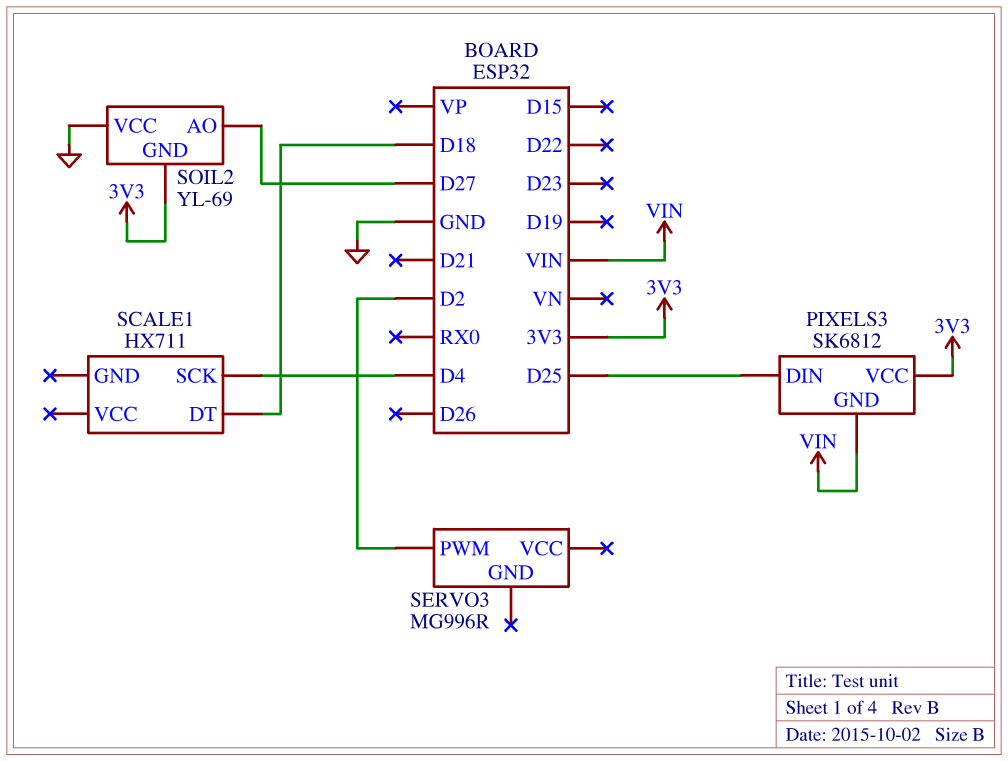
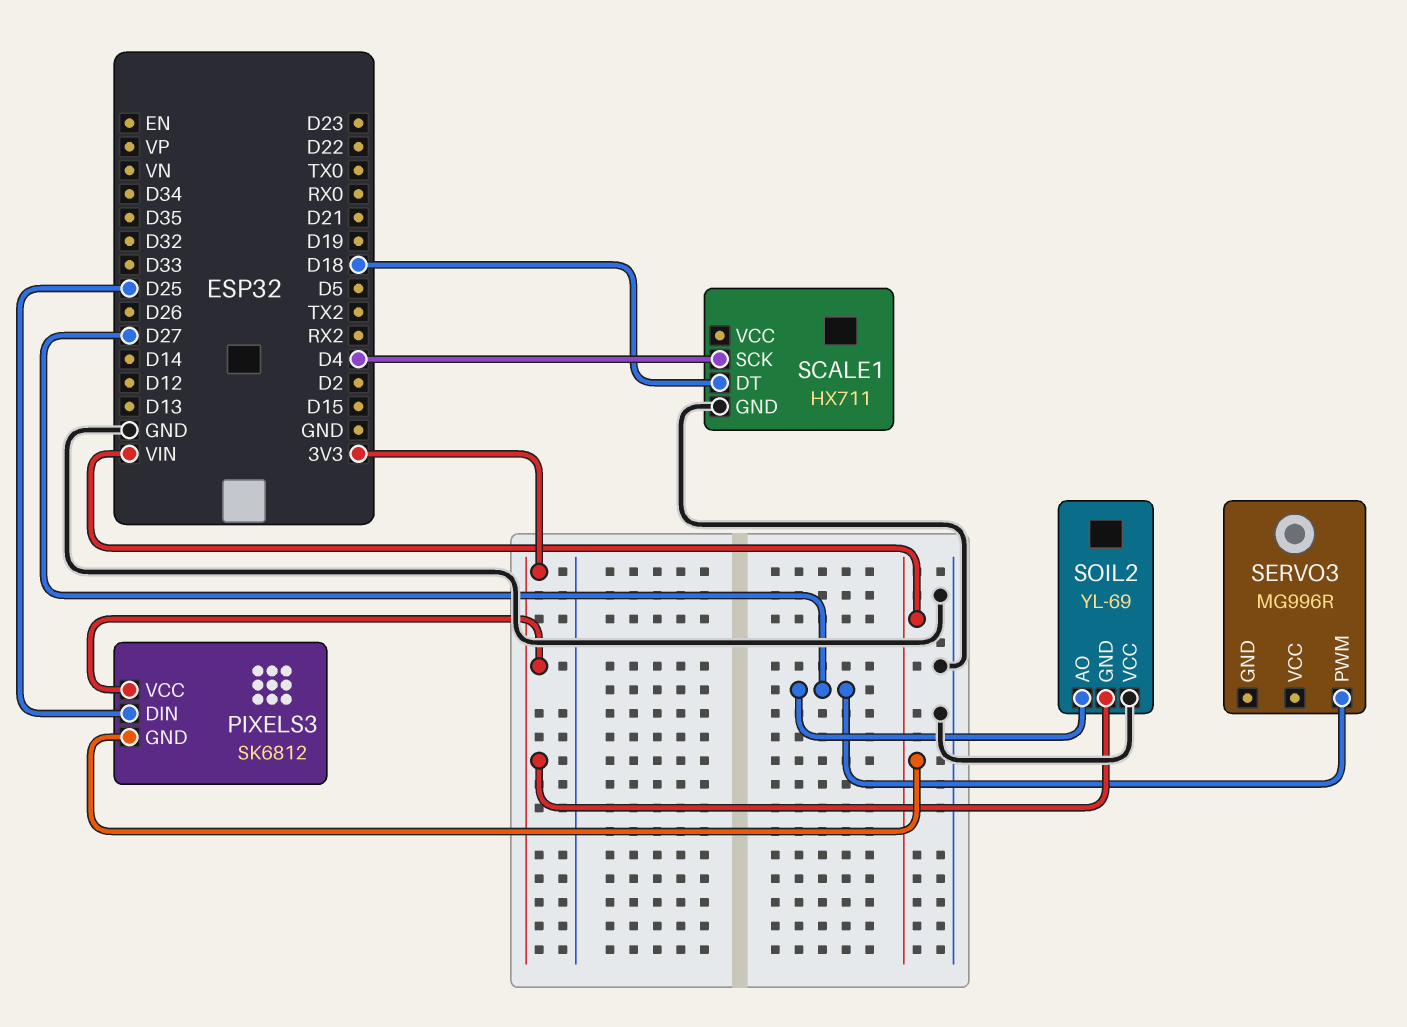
SCALE1 pin GND: none -> GND
SERVO3 pin PWM: D2 -> D27

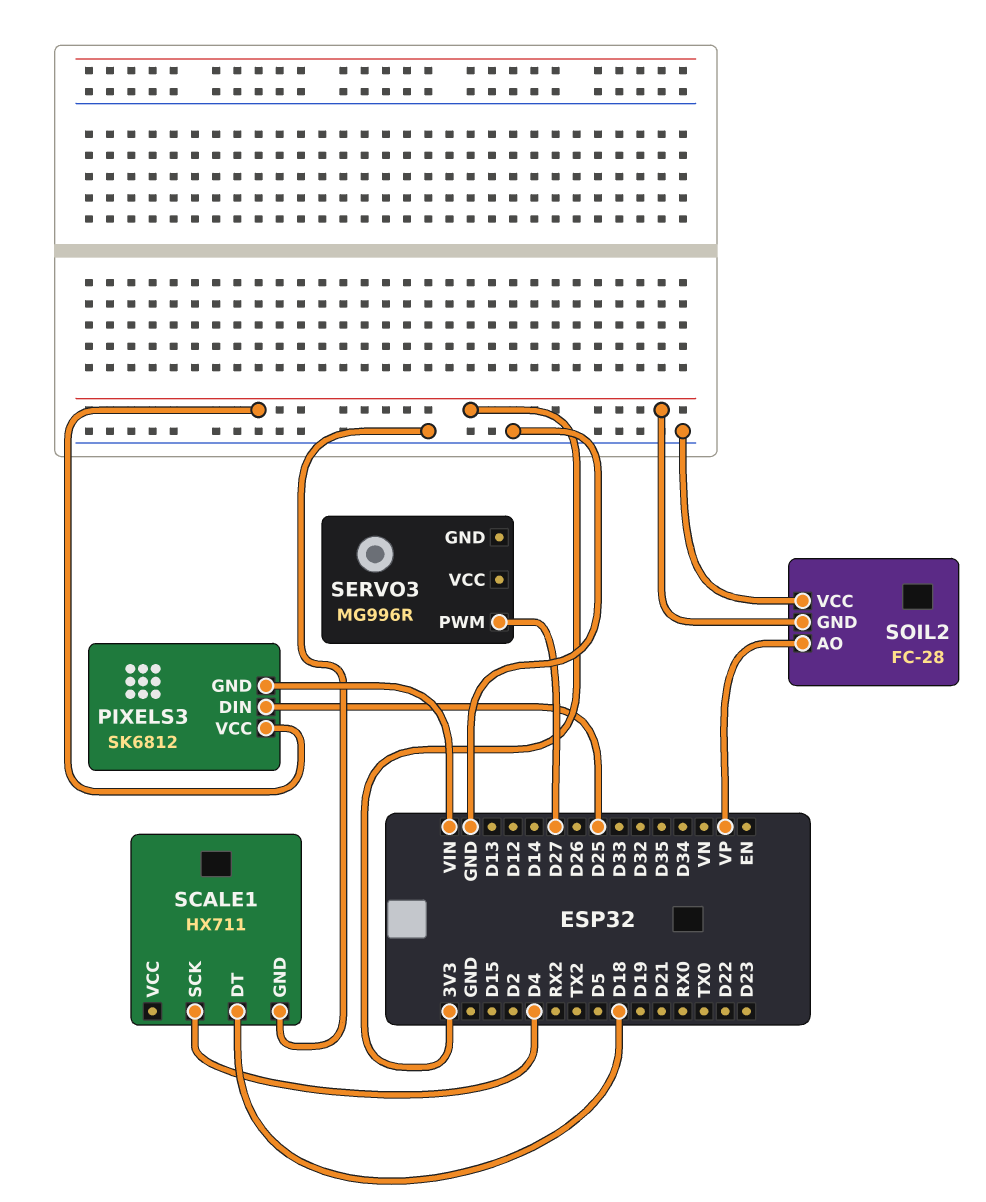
SOIL2: YL-69 -> FC-28
SOIL2 pin AO: D27 -> VP

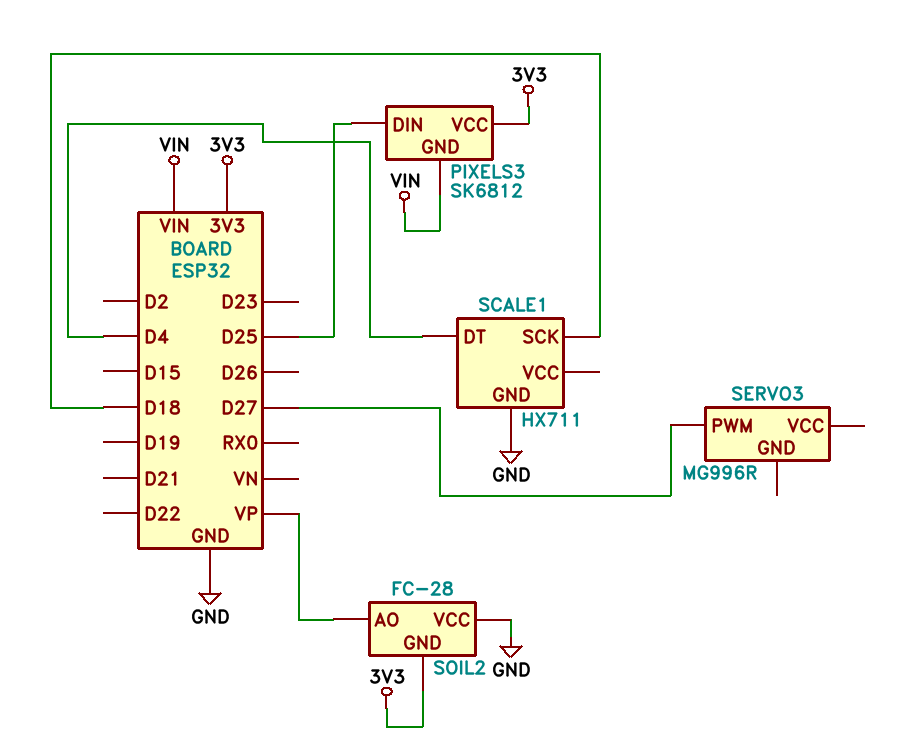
SCALE1 pin DT: D18 -> D4
SCALE1 pin SCK: D4 -> D18

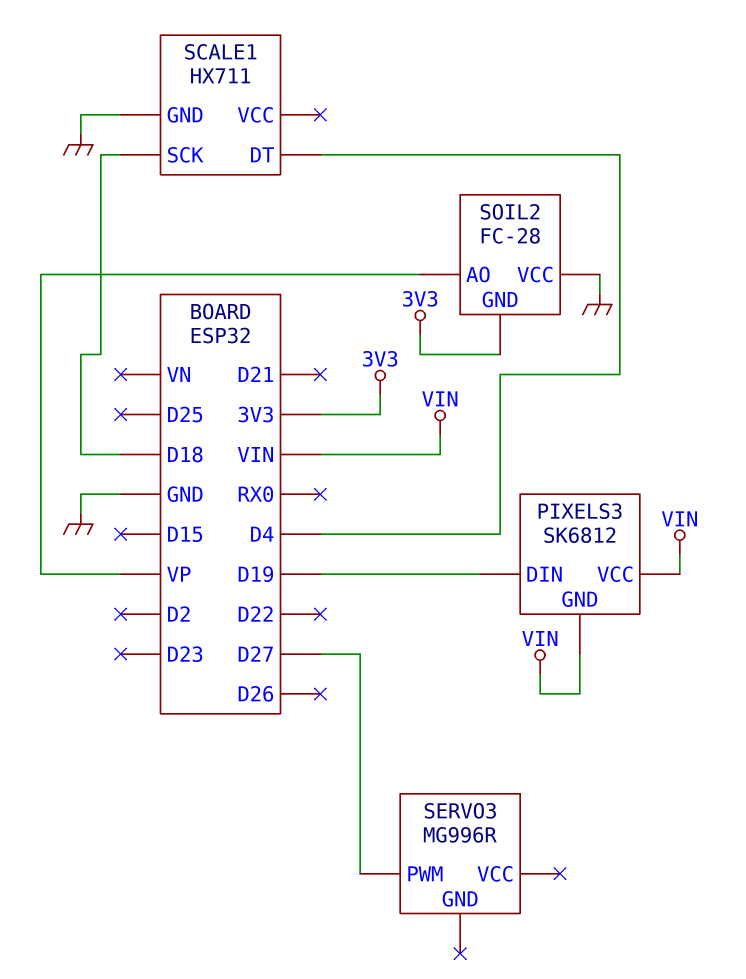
PIXELS3 pin DIN: D25 -> D19
PIXELS3 pin VCC: 3V3 -> VIN

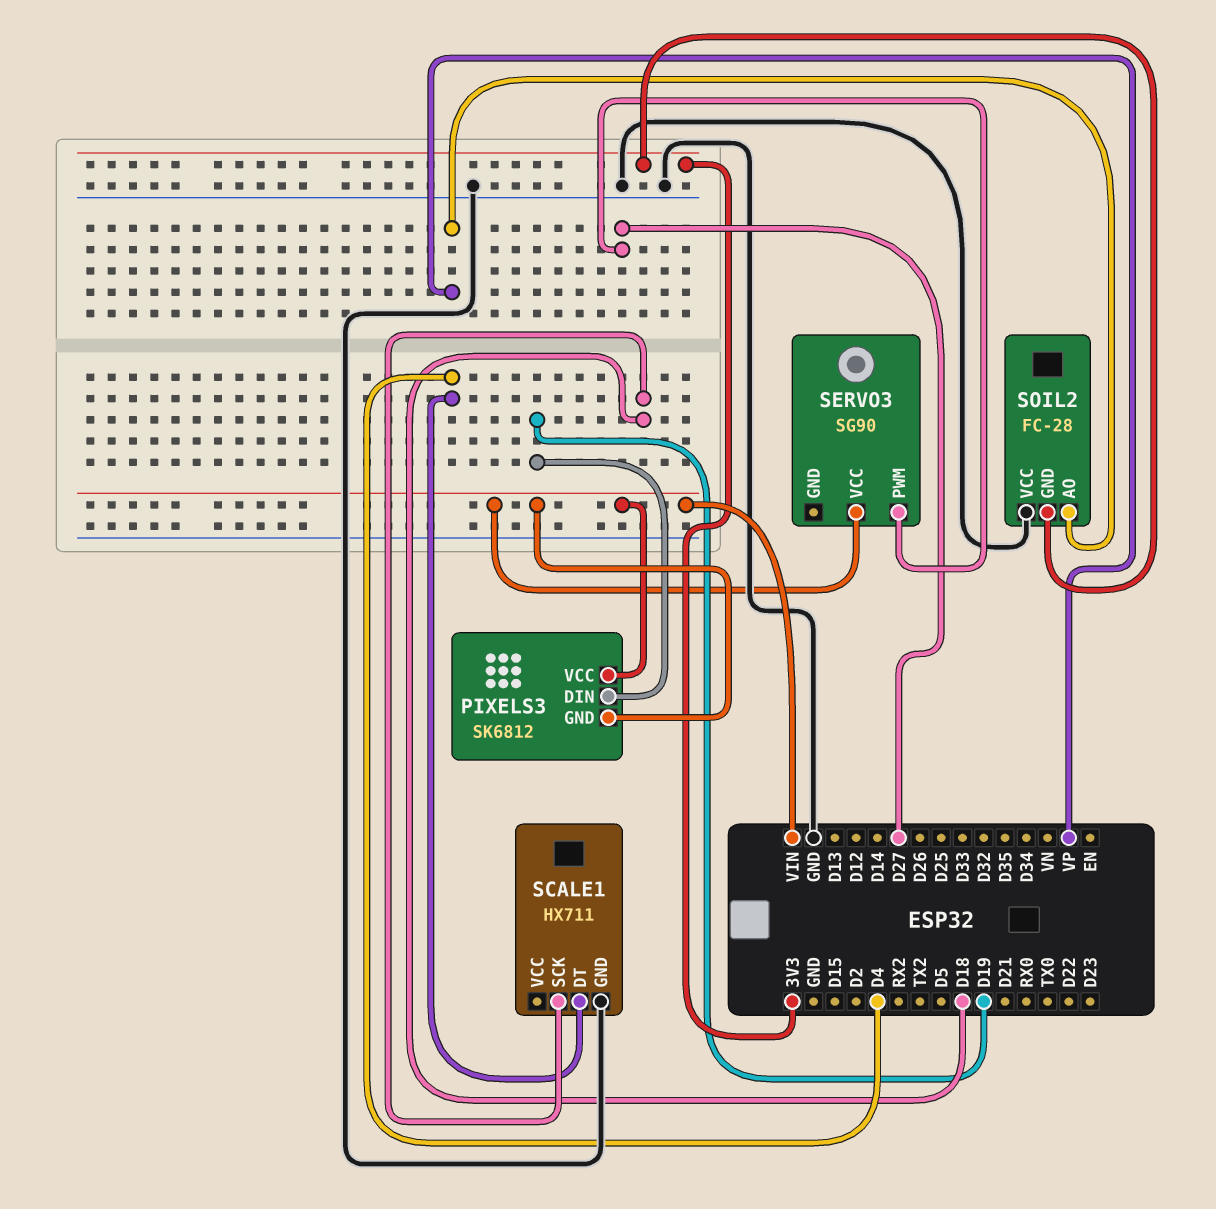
SERVO3: MG996R -> SG90
SERVO3 pin VCC: none -> VIN

